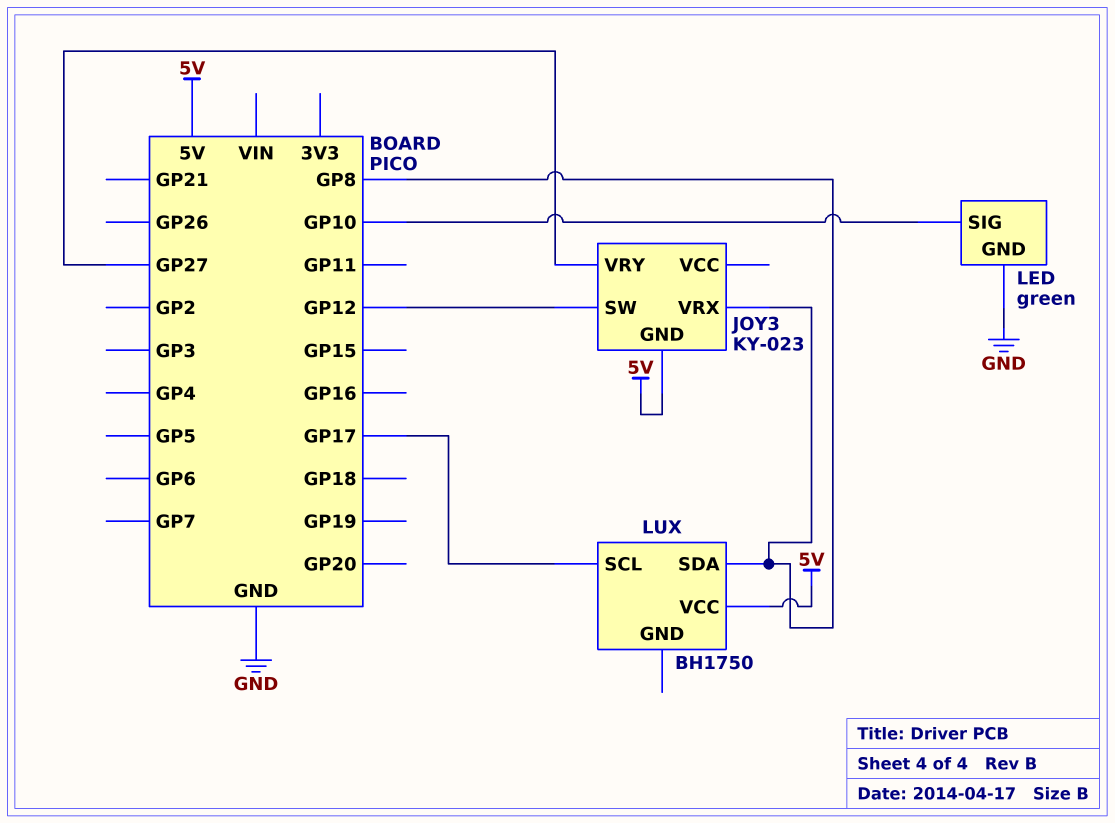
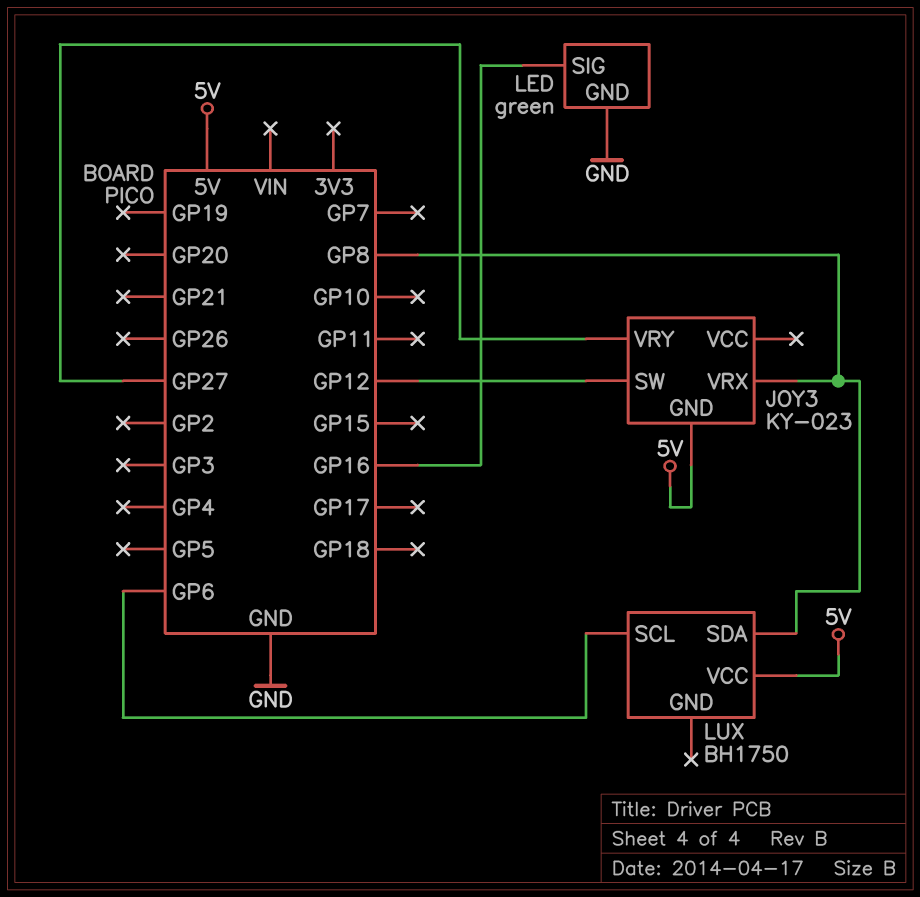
LED pin SIG: GP10 -> GP16
LUX pin SCL: GP17 -> GP6

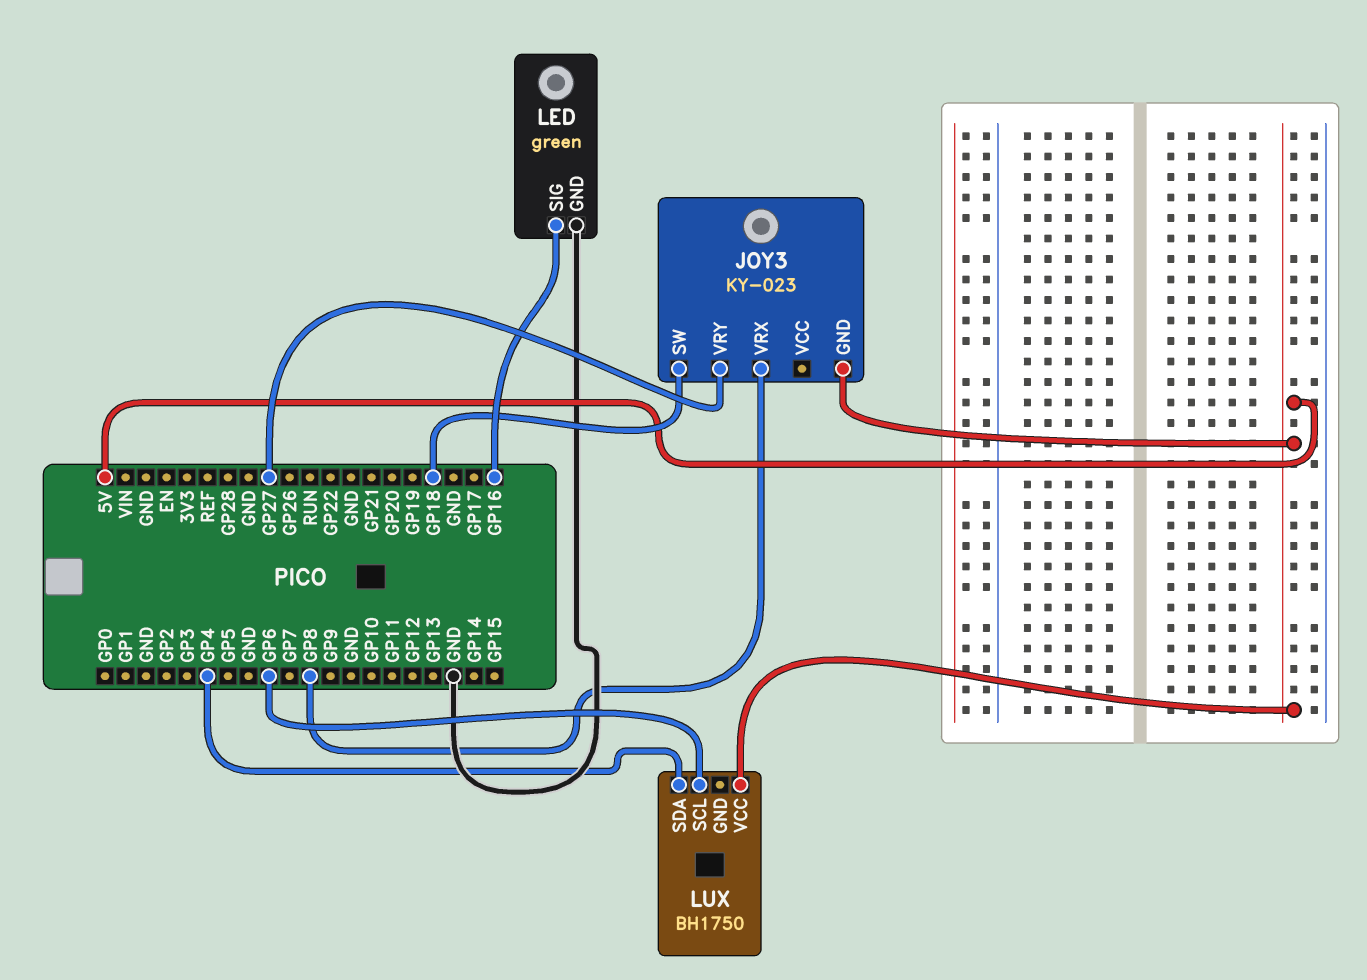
JOY3 pin SW: GP12 -> GP18
LUX pin SDA: GP8 -> GP4

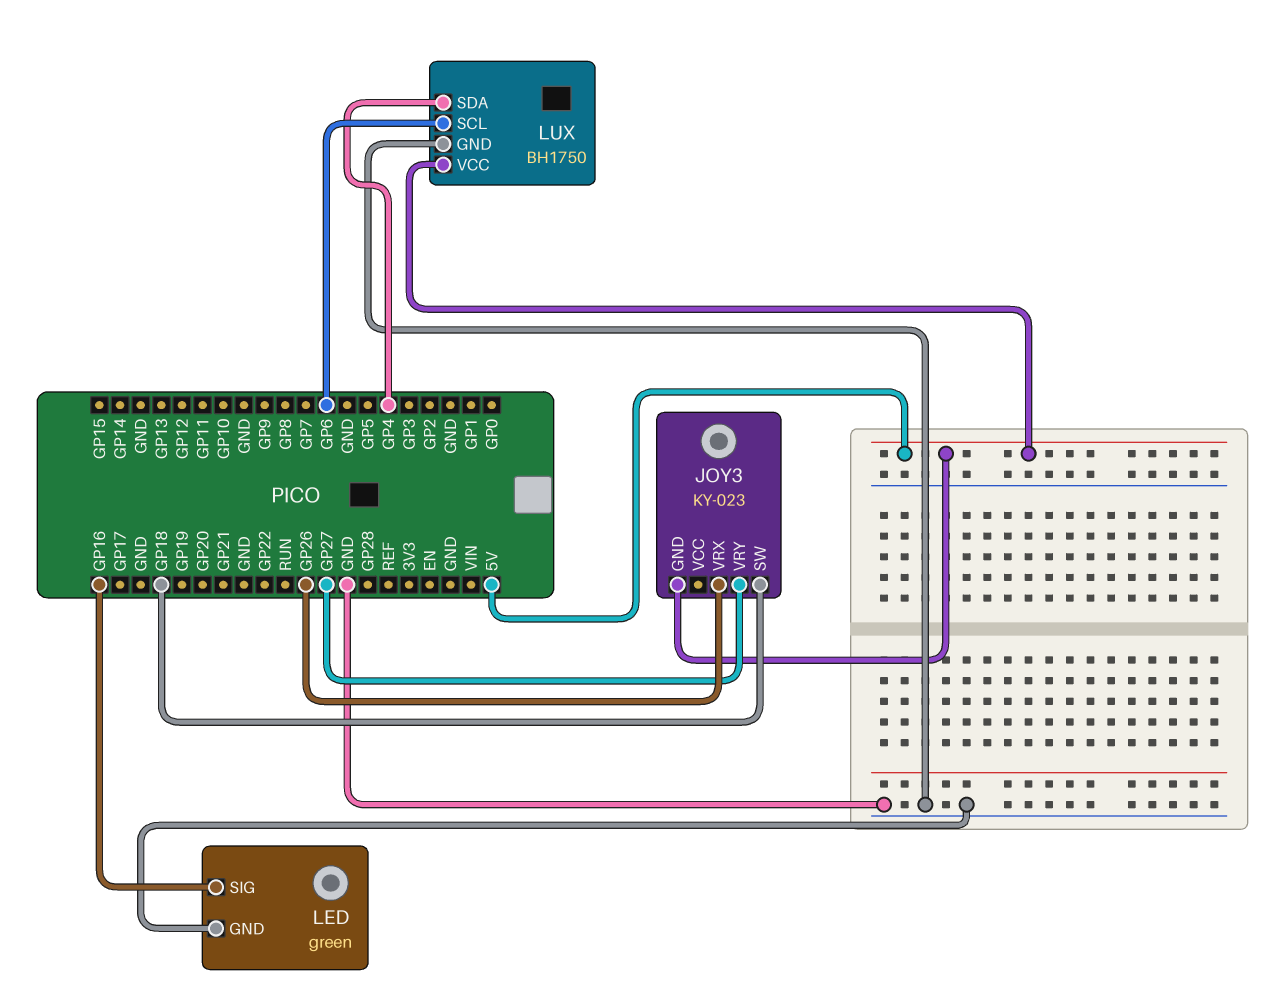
JOY3 pin VRX: GP8 -> GP26
LUX pin GND: none -> GND

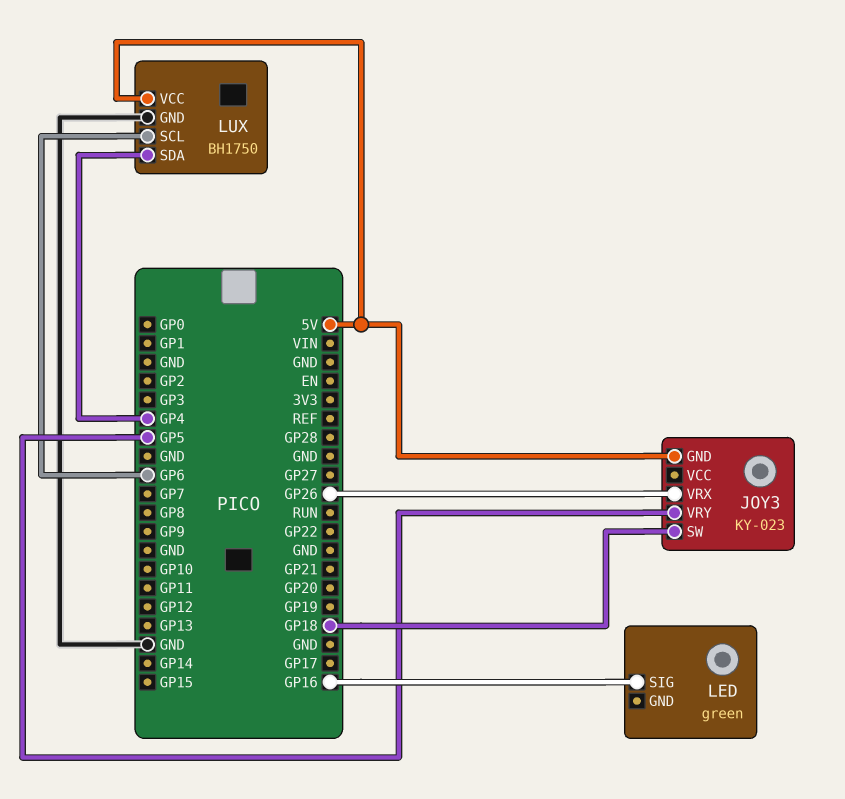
JOY3 pin VRY: GP27 -> GP5
LED pin GND: GND -> none

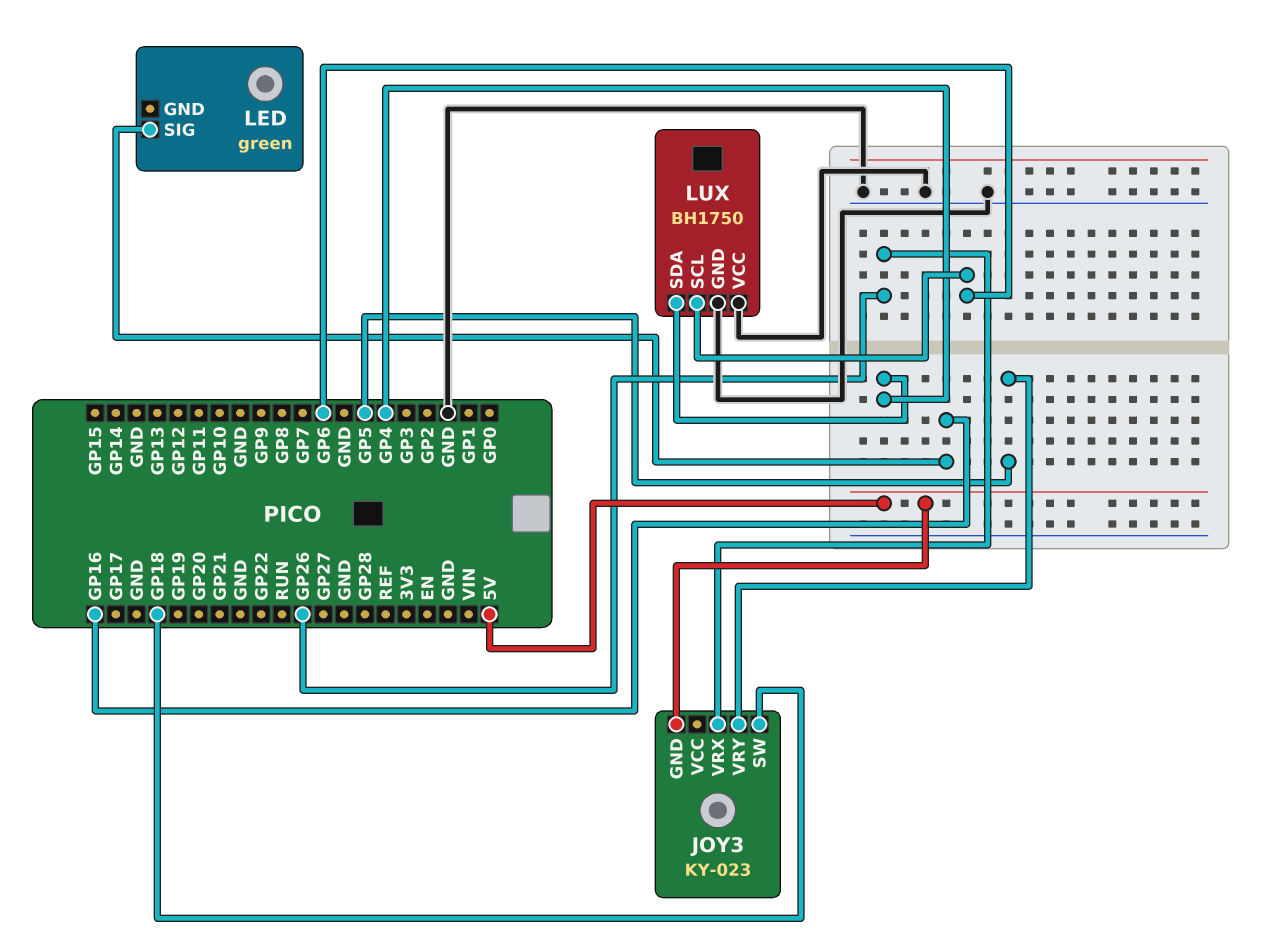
LUX pin VCC: 5V -> GND

